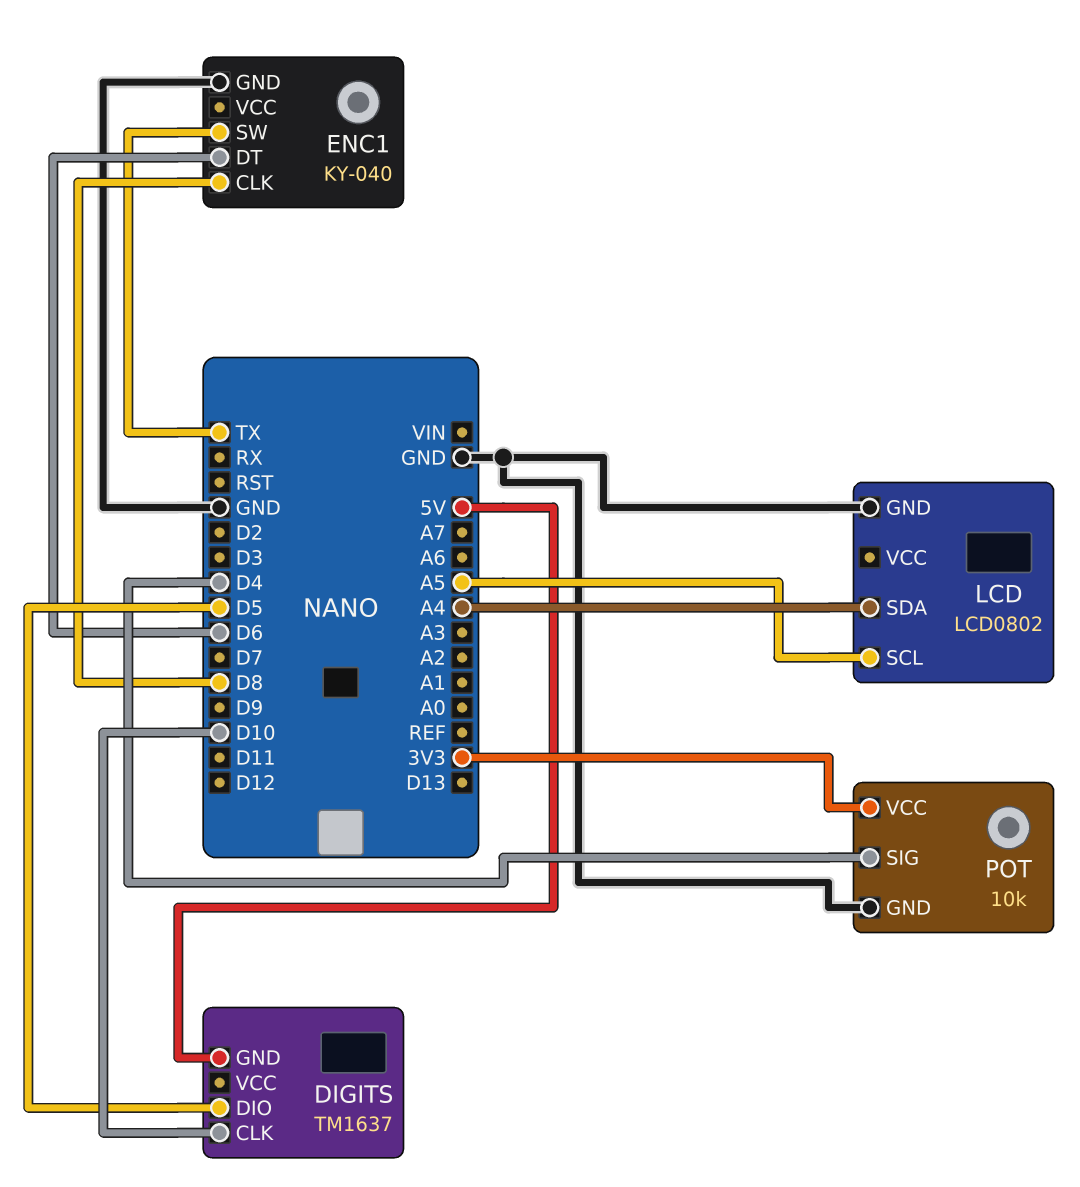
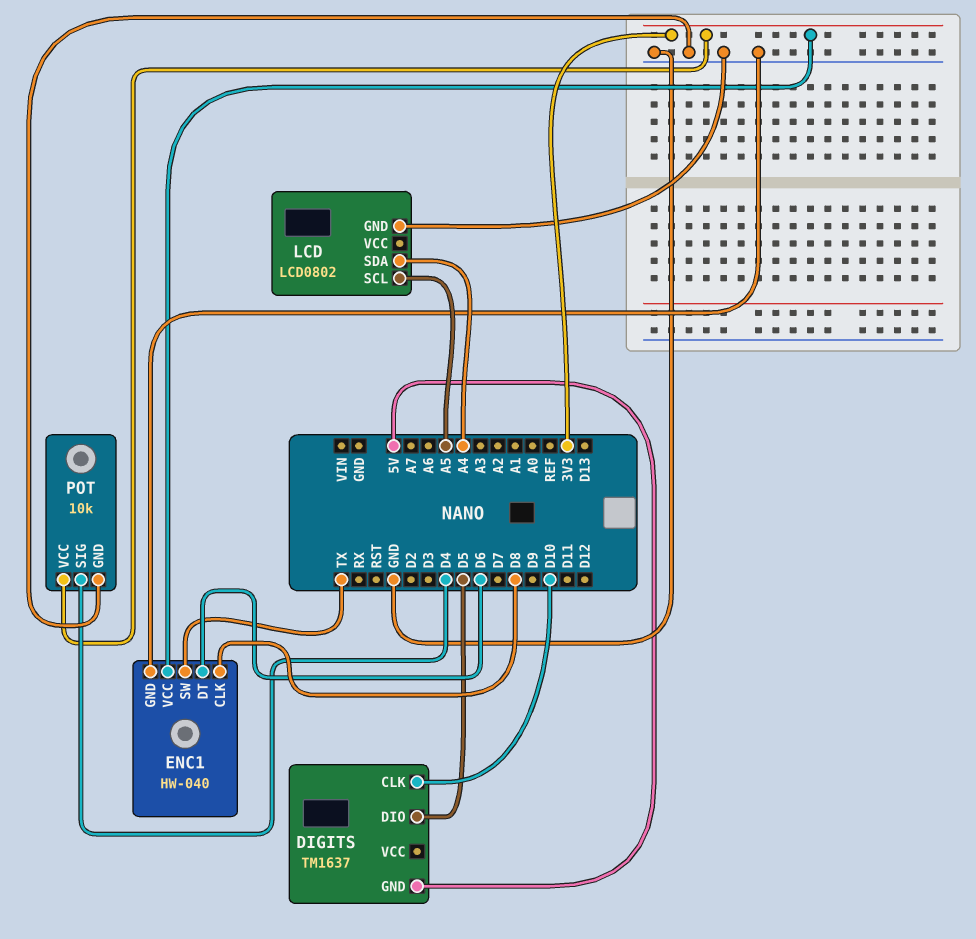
ENC1: KY-040 -> HW-040
ENC1 pin VCC: none -> 3V3

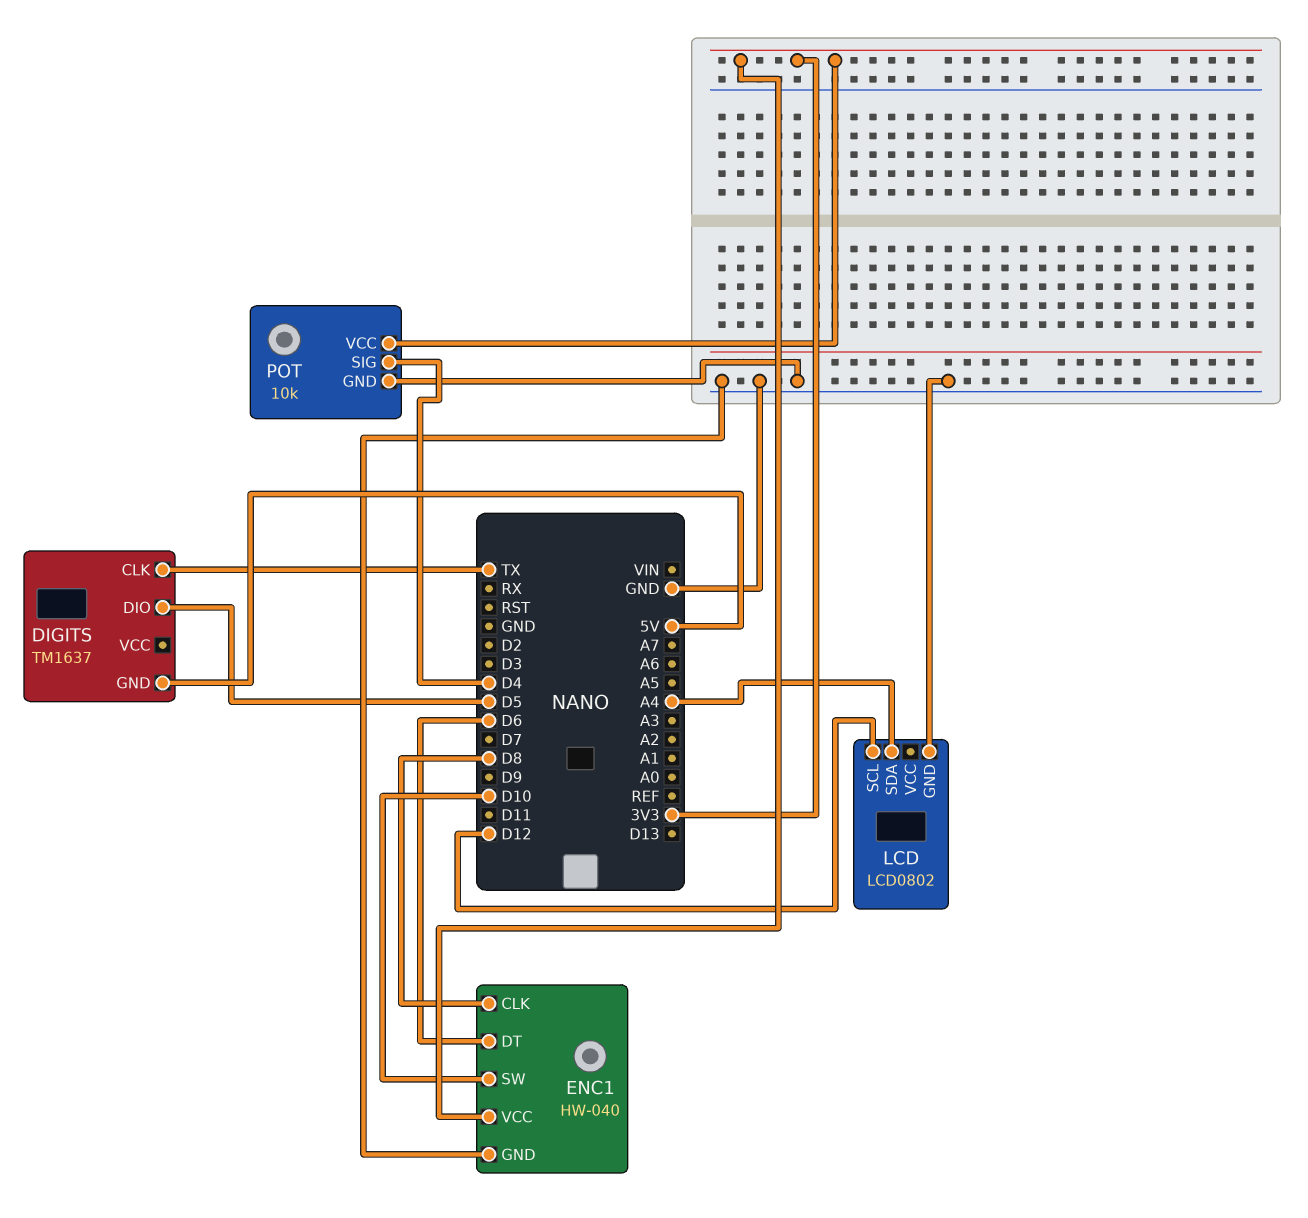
DIGITS pin CLK: D10 -> TX
ENC1 pin SW: TX -> D10
LCD pin SCL: A5 -> D12

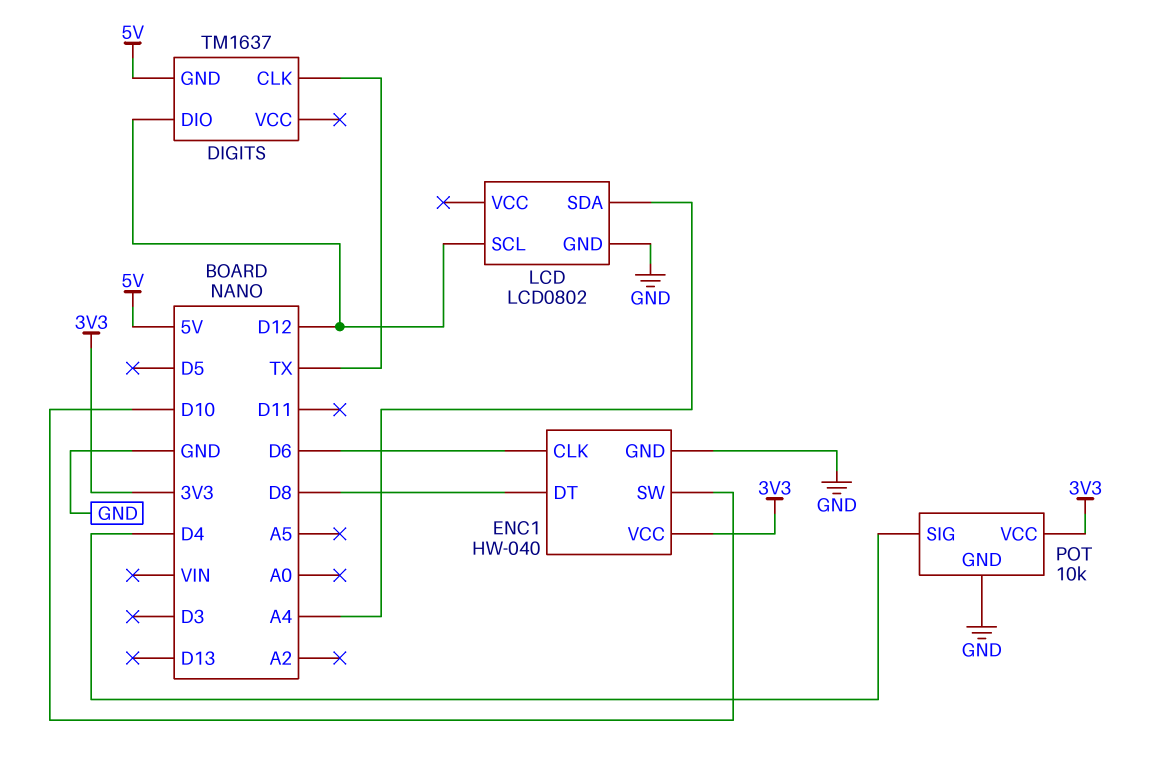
DIGITS pin DIO: D5 -> D12
ENC1 pin CLK: D8 -> D6
ENC1 pin DT: D6 -> D8

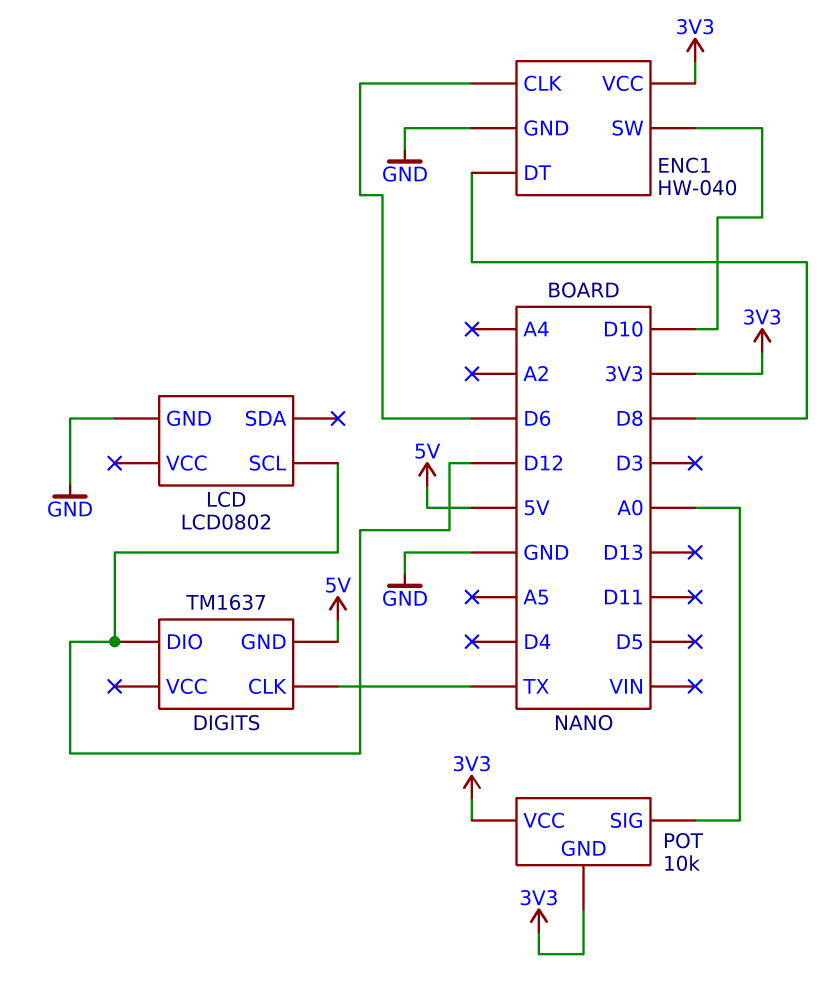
LCD pin SDA: A4 -> none
POT pin GND: GND -> 3V3
POT pin SIG: D4 -> A0

